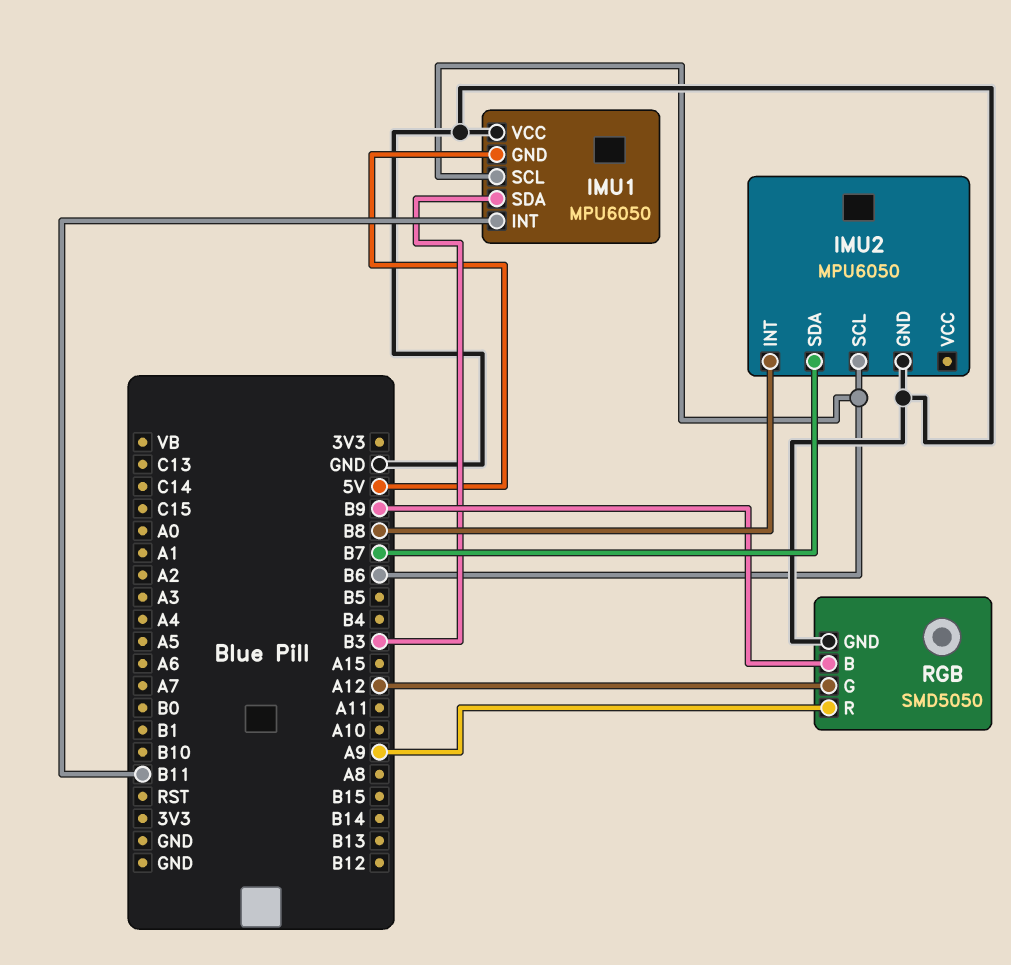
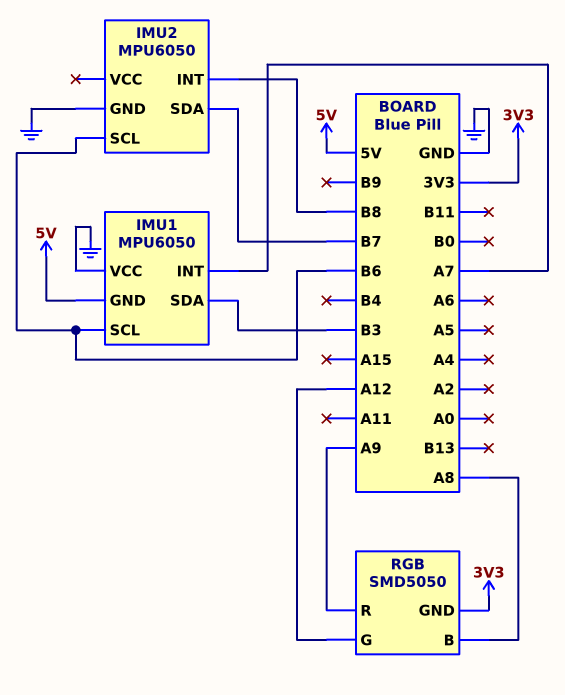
IMU1 pin INT: B11 -> A7
RGB pin B: B9 -> A8
RGB pin GND: GND -> 3V3

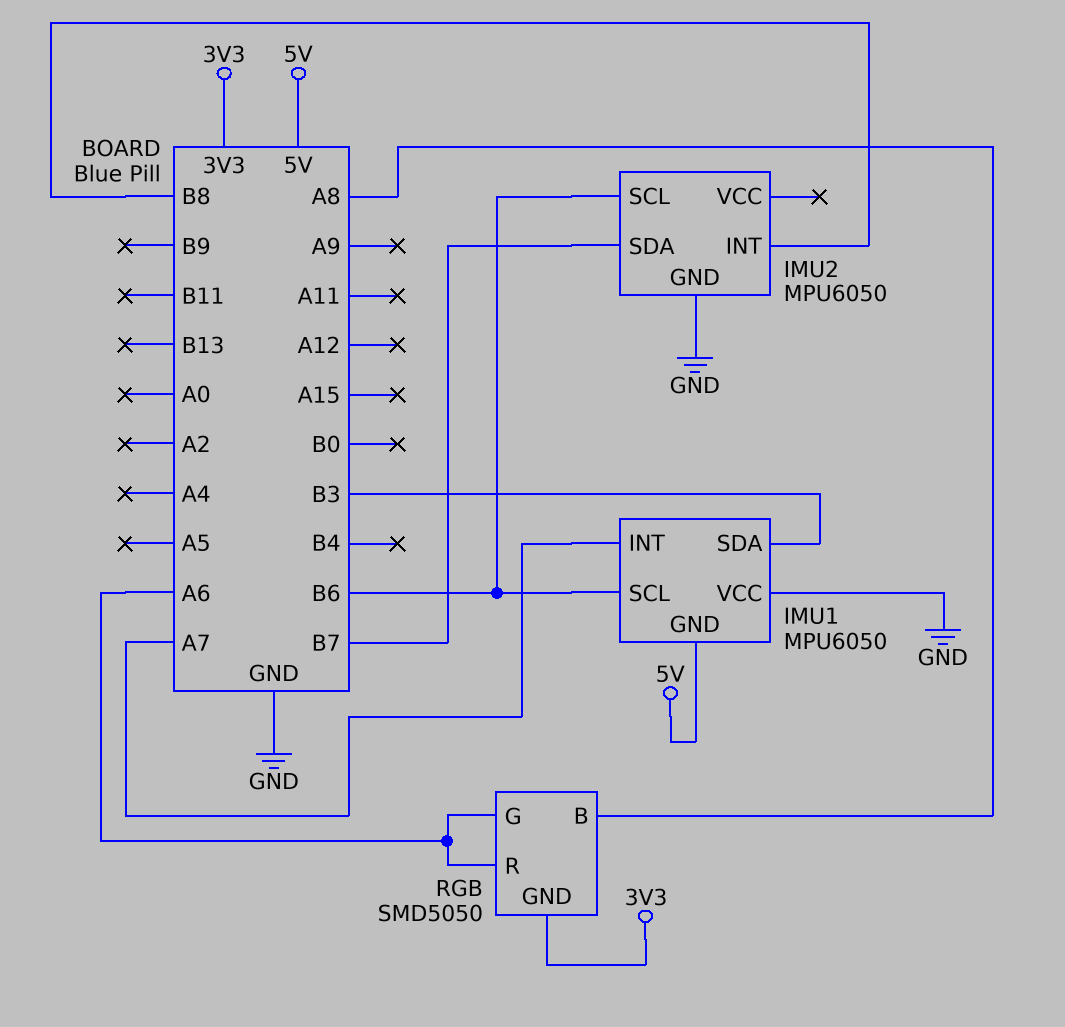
RGB pin G: A12 -> A6
RGB pin R: A9 -> A6

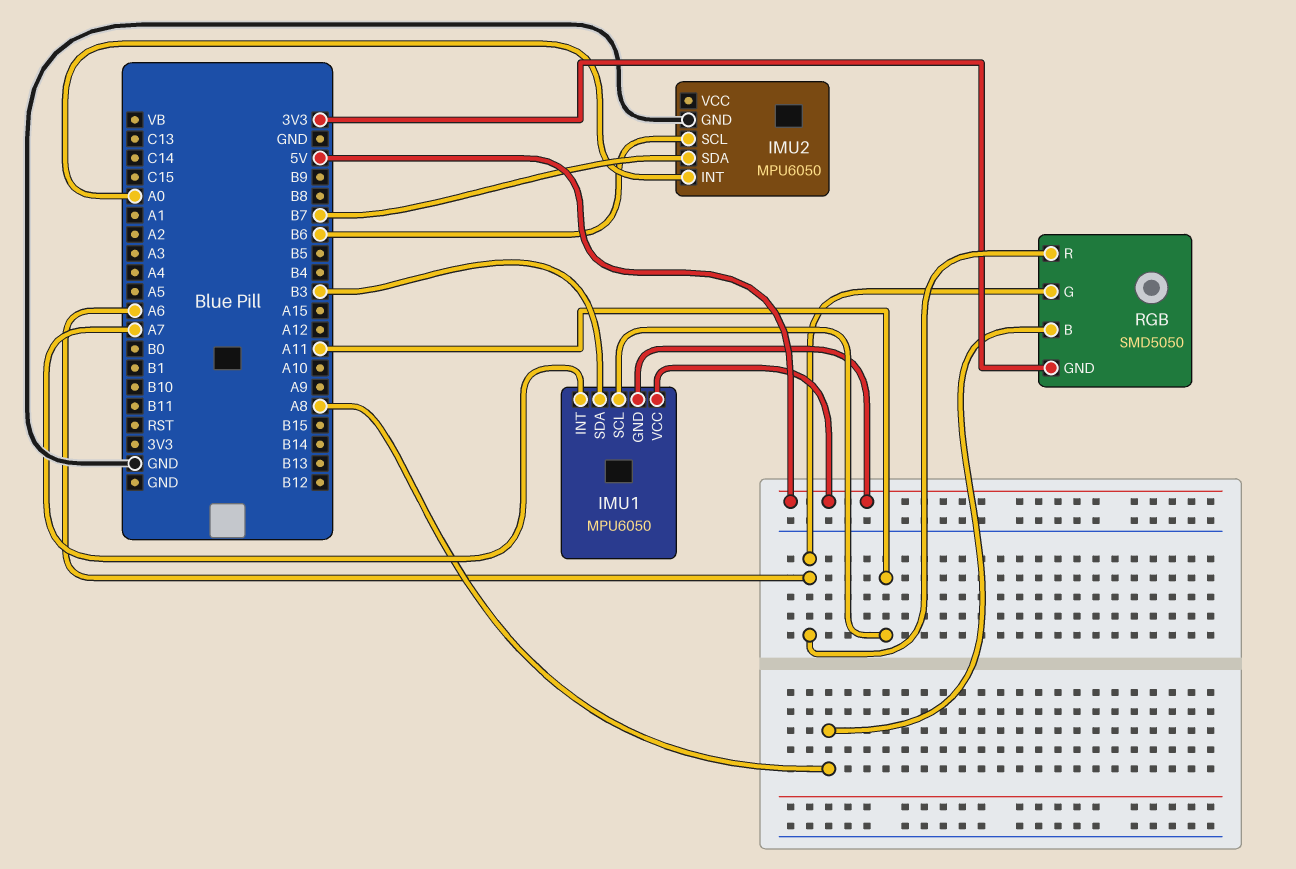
IMU1 pin SCL: B6 -> A11
IMU1 pin VCC: GND -> 5V
IMU2 pin INT: B8 -> A0

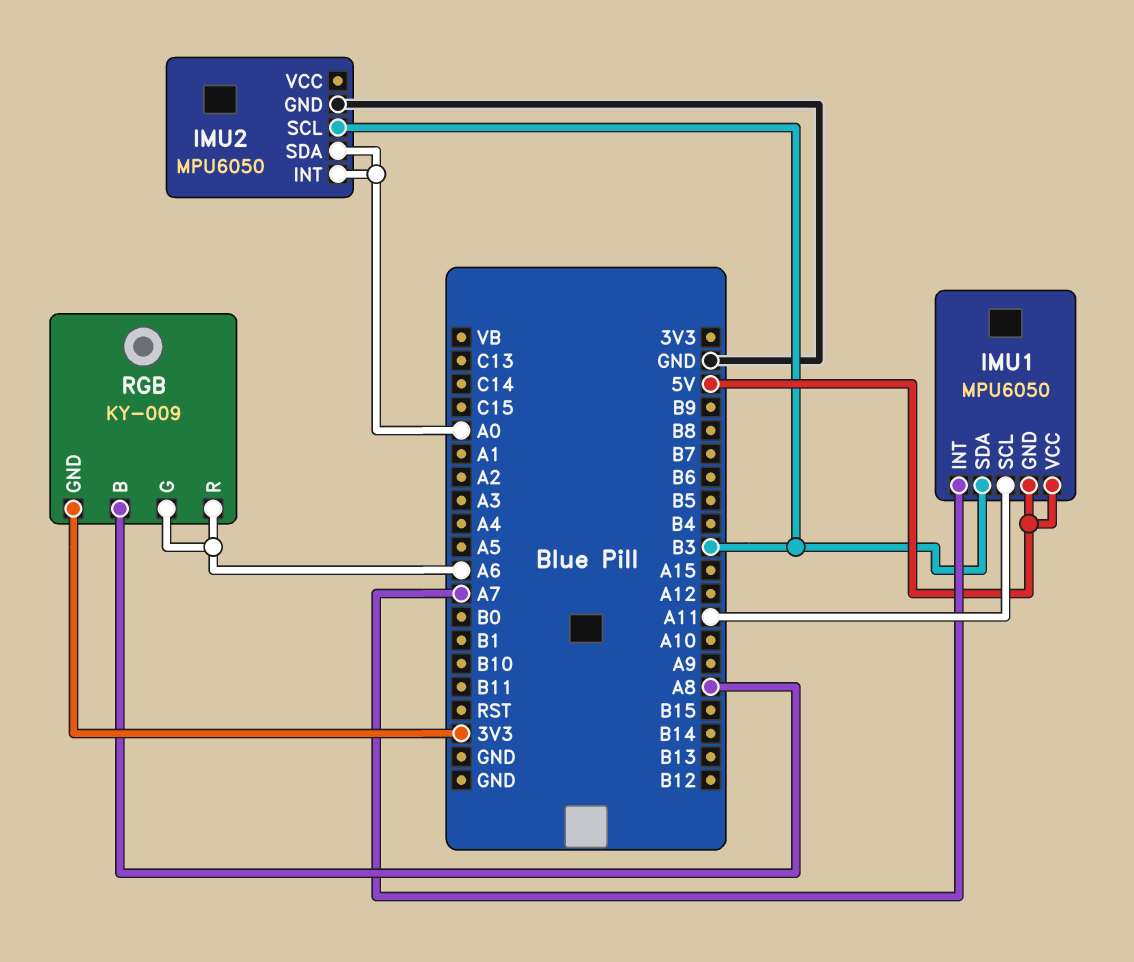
IMU2 pin SCL: B6 -> B3
IMU2 pin SDA: B7 -> A0
RGB: SMD5050 -> KY-009

